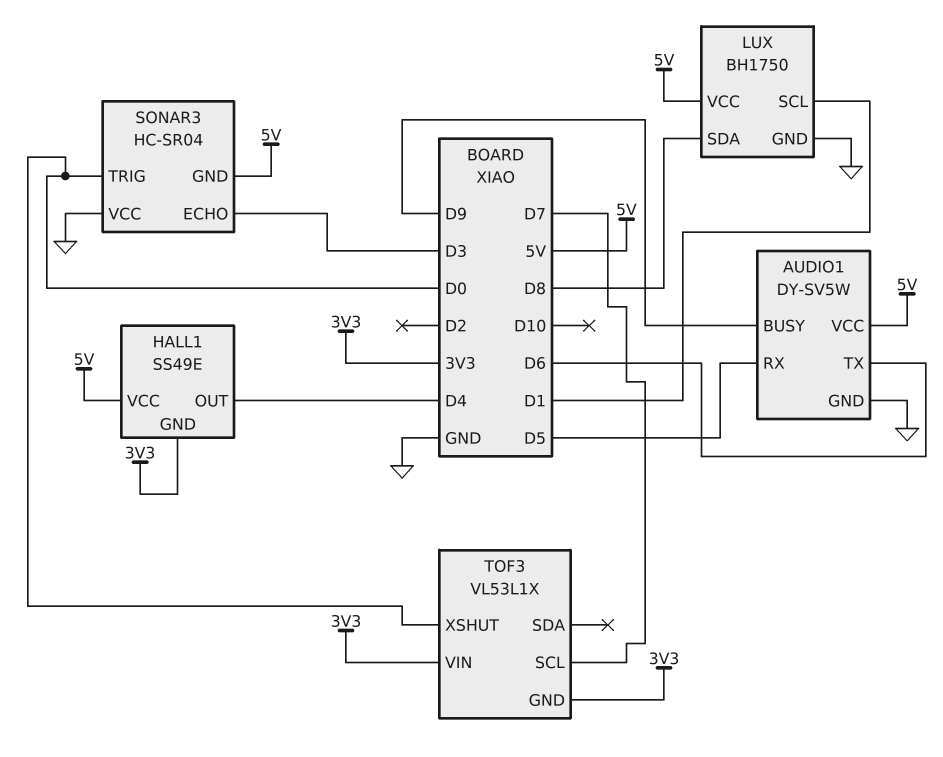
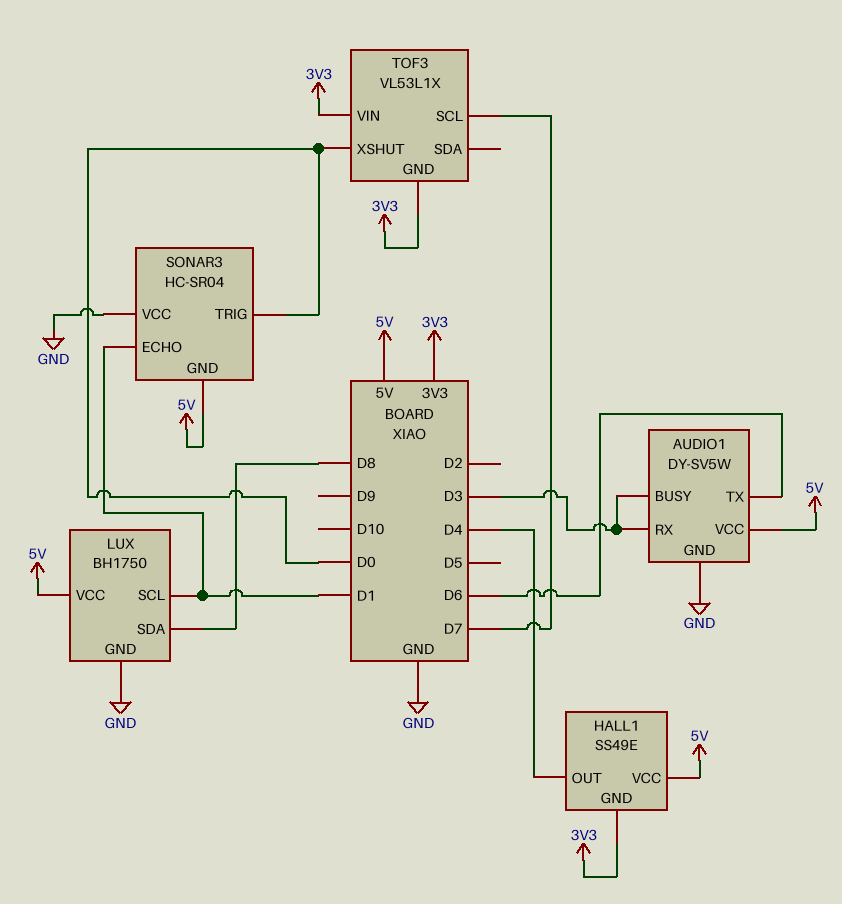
AUDIO1 pin BUSY: D9 -> D3
AUDIO1 pin RX: D5 -> D3
SONAR3 pin ECHO: D3 -> D1

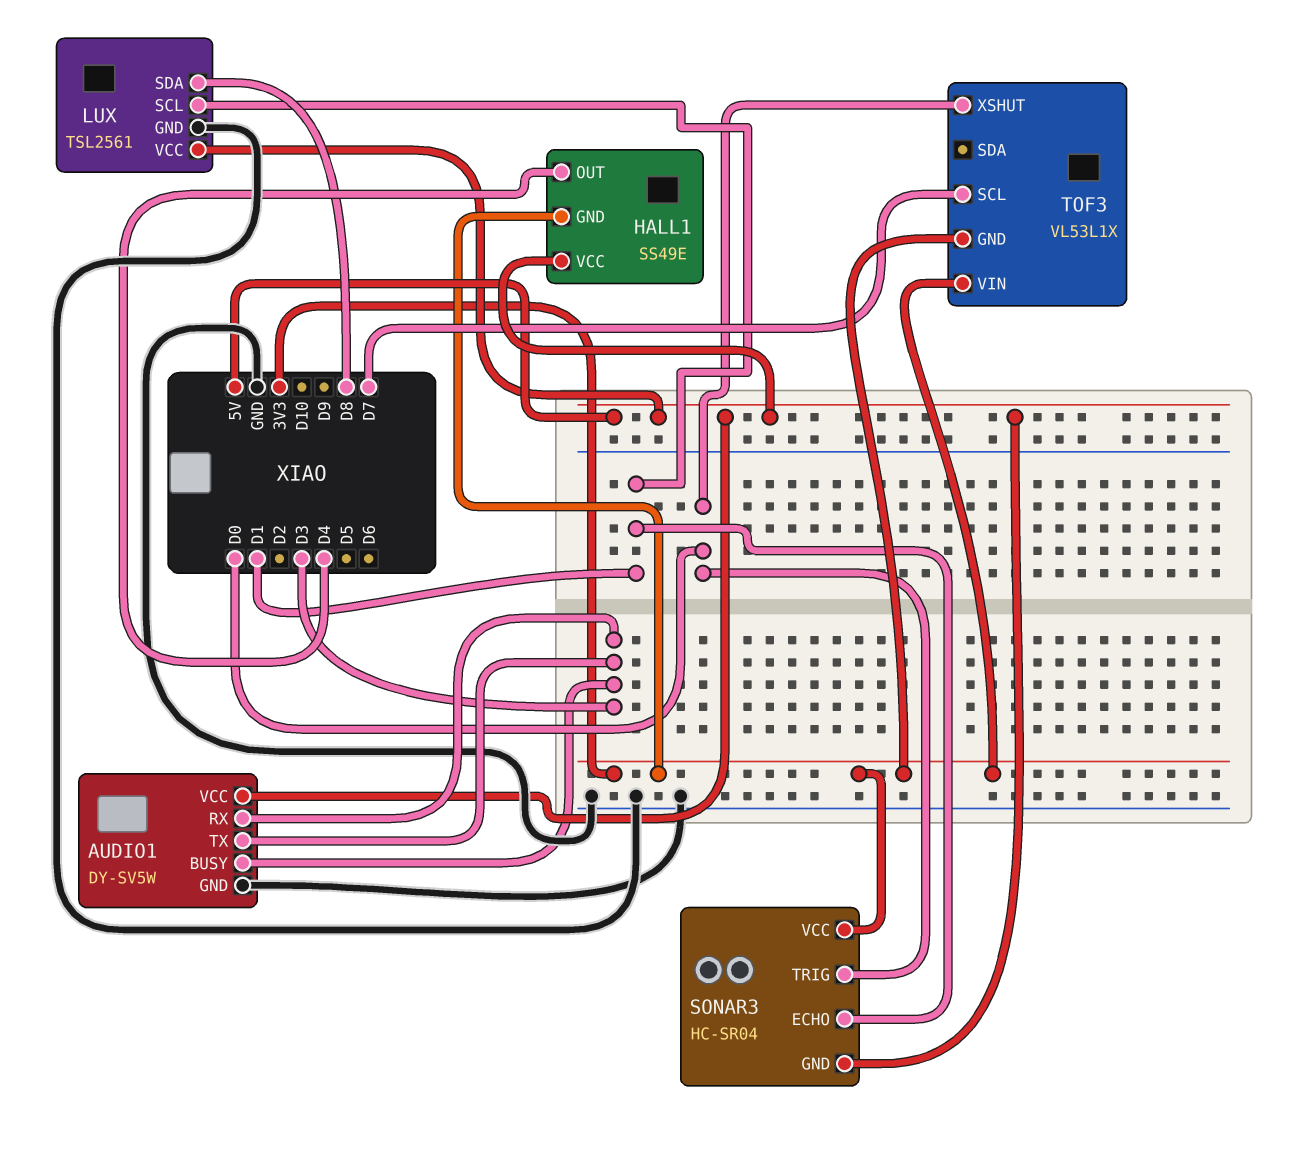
AUDIO1 pin TX: D6 -> D3
LUX: BH1750 -> TSL2561
SONAR3 pin VCC: GND -> 3V3

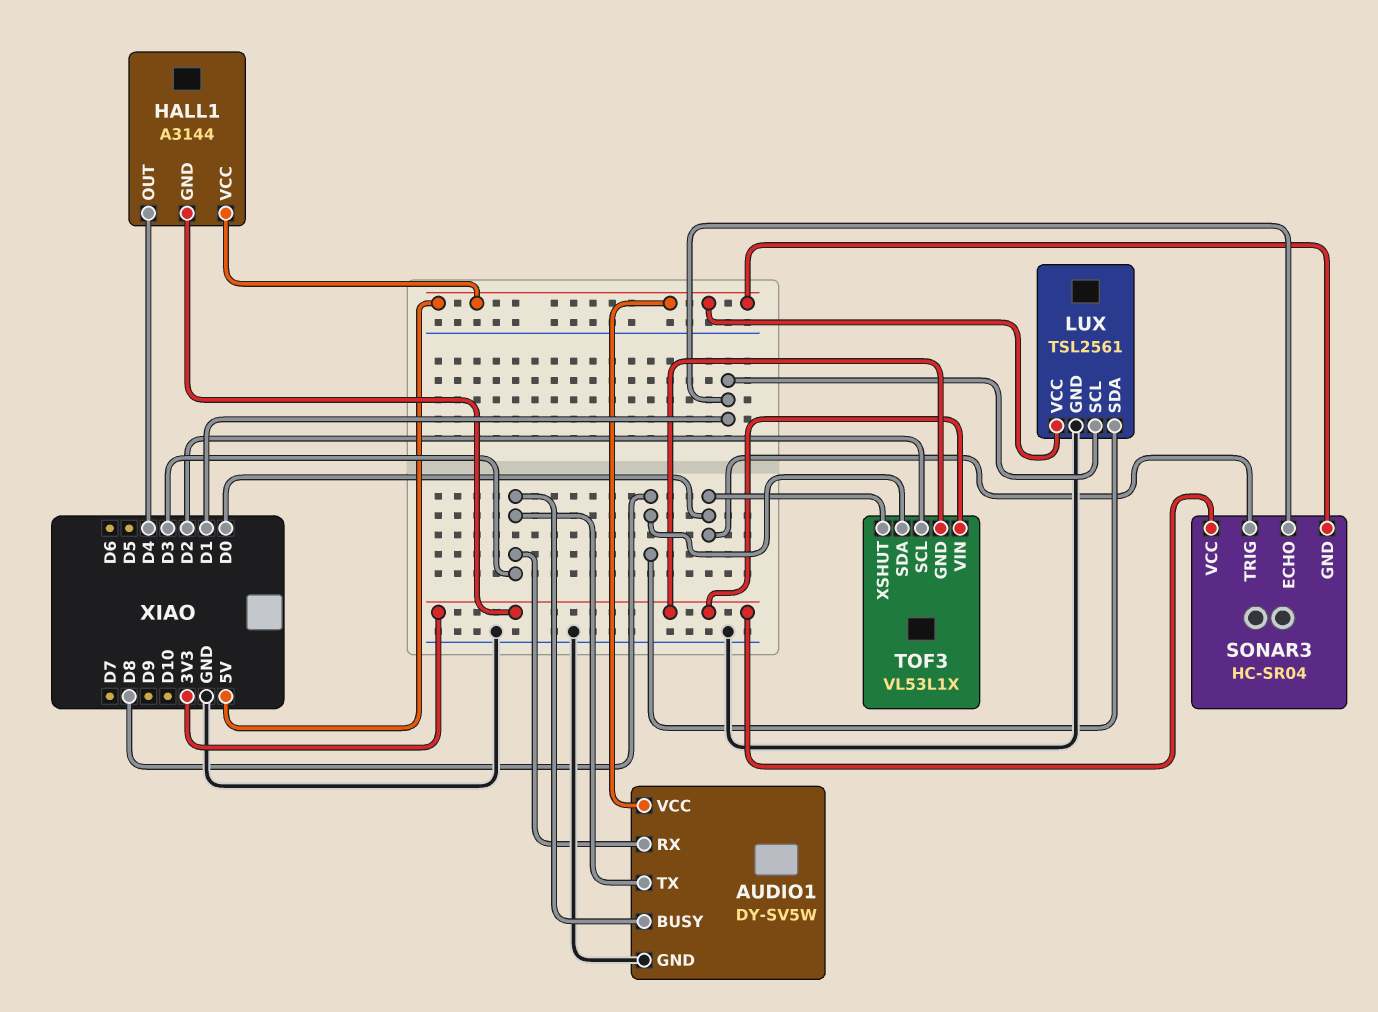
HALL1: SS49E -> A3144
TOF3 pin SCL: D7 -> D2
TOF3 pin SDA: none -> D8

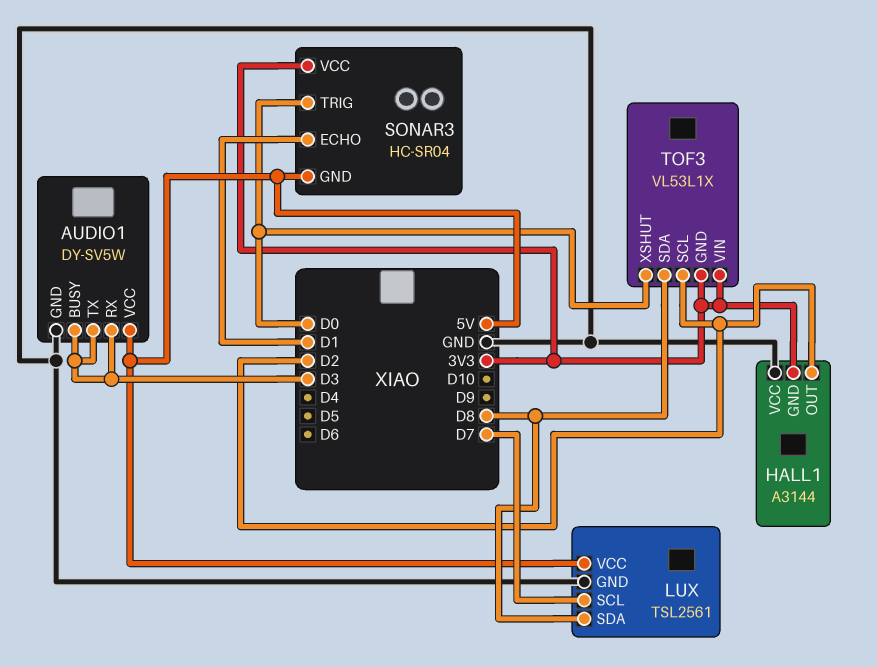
HALL1 pin OUT: D4 -> D2
HALL1 pin VCC: 5V -> GND
LUX pin SCL: D1 -> D7

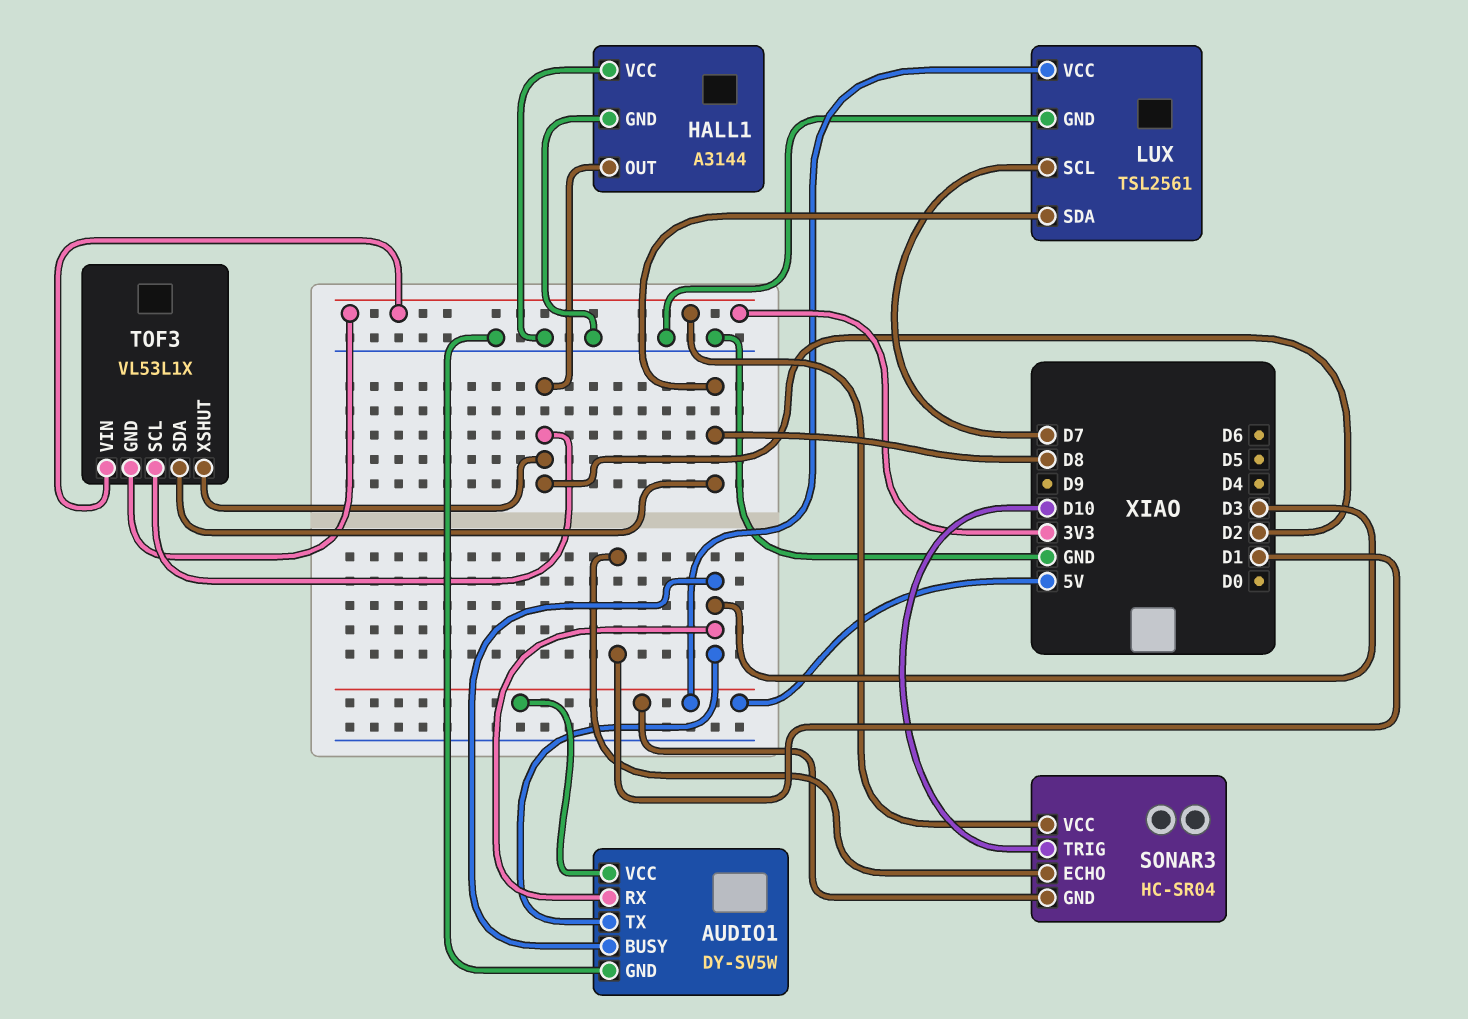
HALL1 pin GND: 3V3 -> GND
SONAR3 pin TRIG: D0 -> D10
TOF3 pin XSHUT: D0 -> D2

